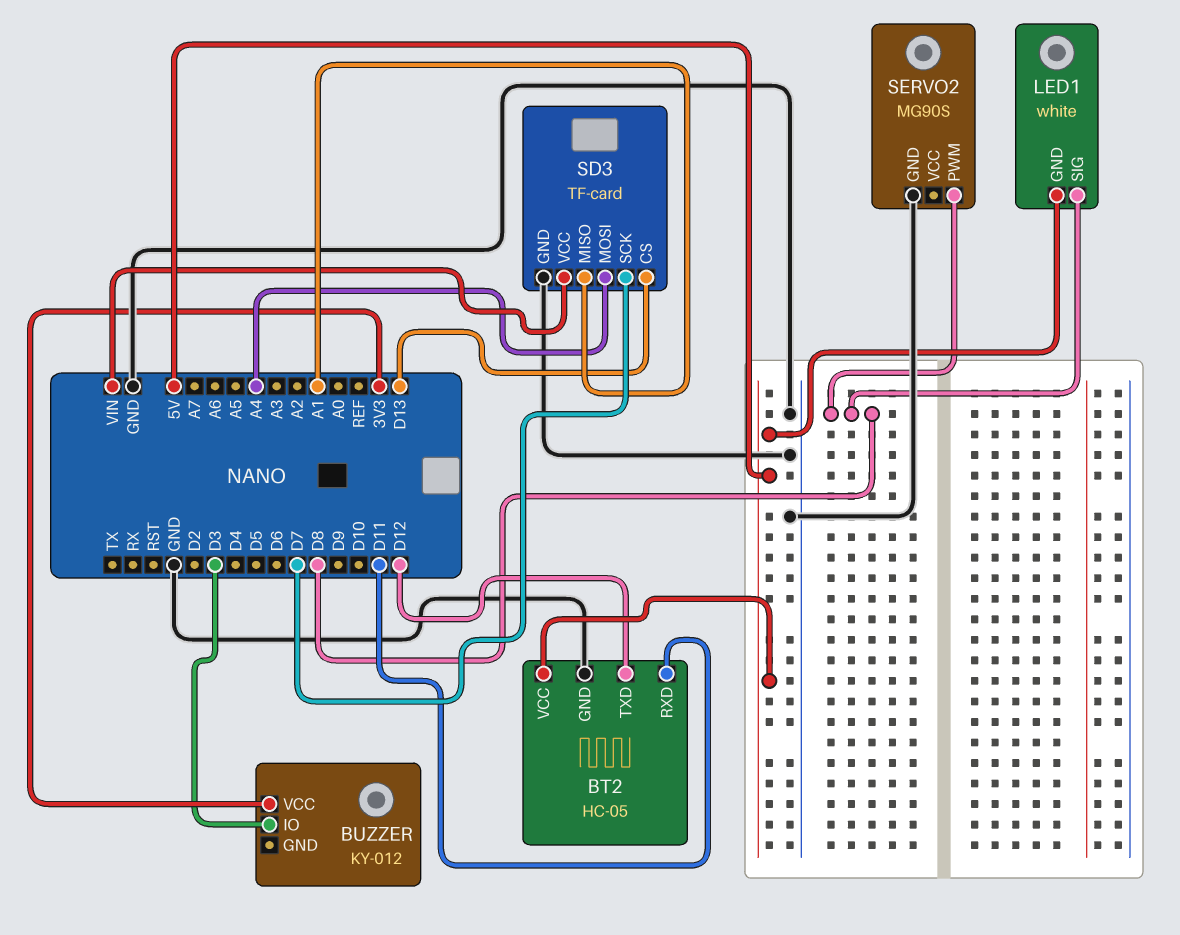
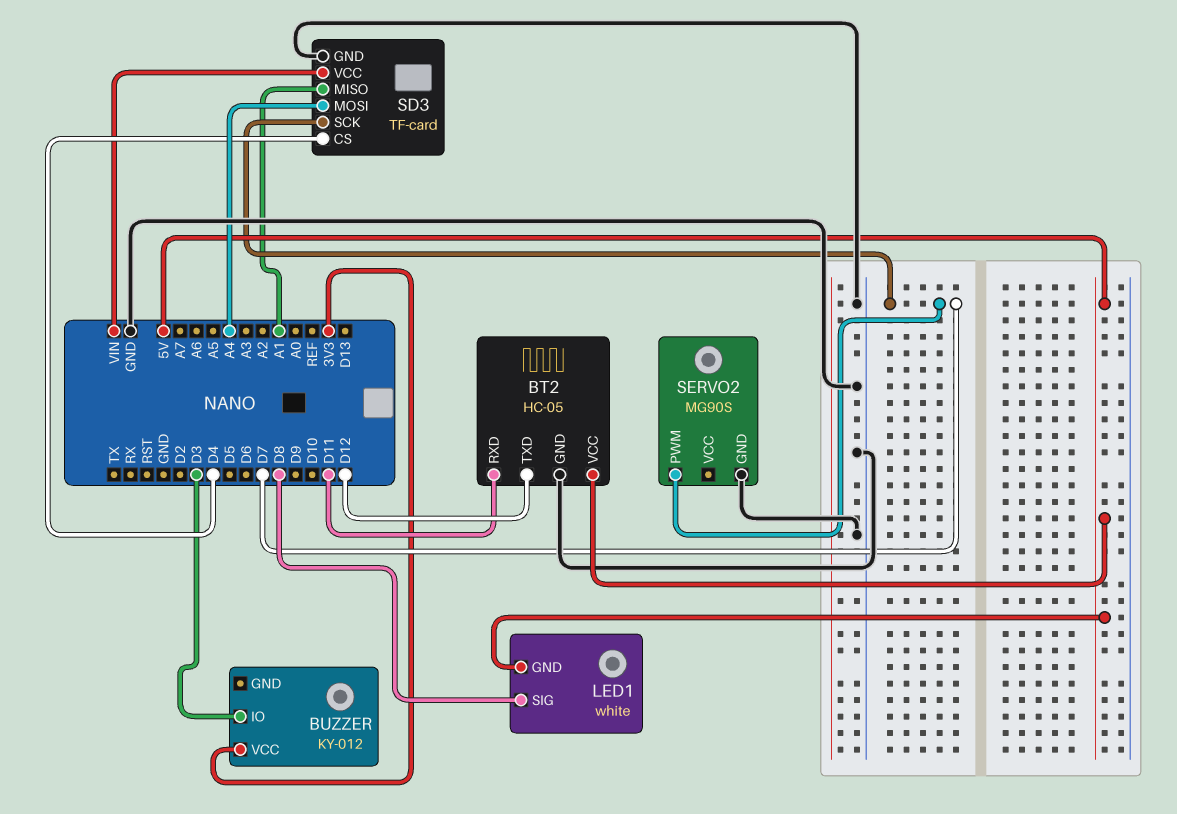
SD3 pin CS: D13 -> D4
SERVO2 pin PWM: D8 -> D7

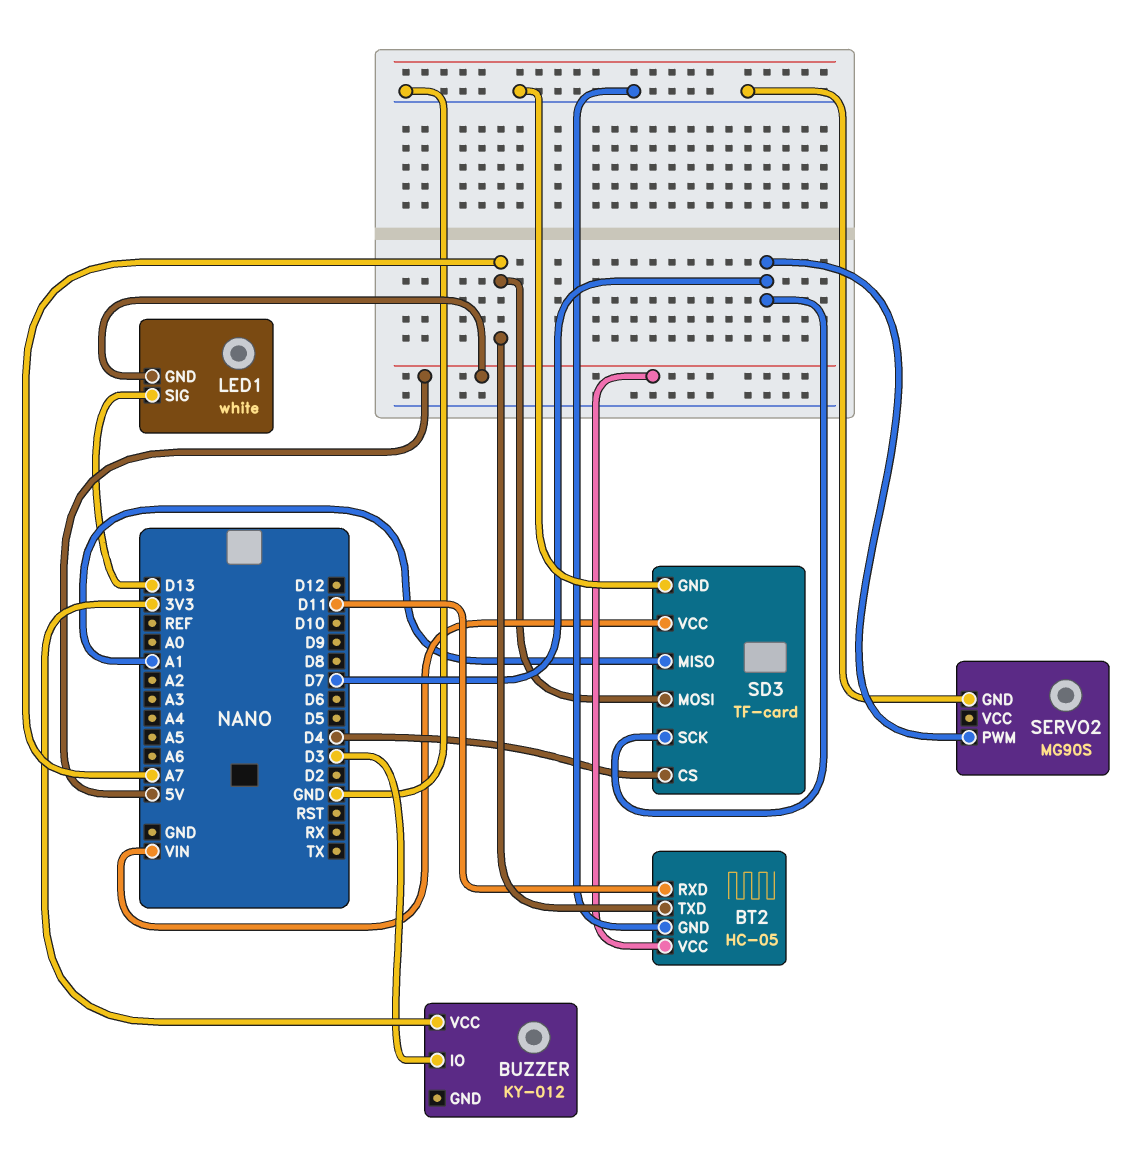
BT2 pin TXD: D12 -> A7
LED1 pin SIG: D8 -> D13
SD3 pin MOSI: A4 -> A7

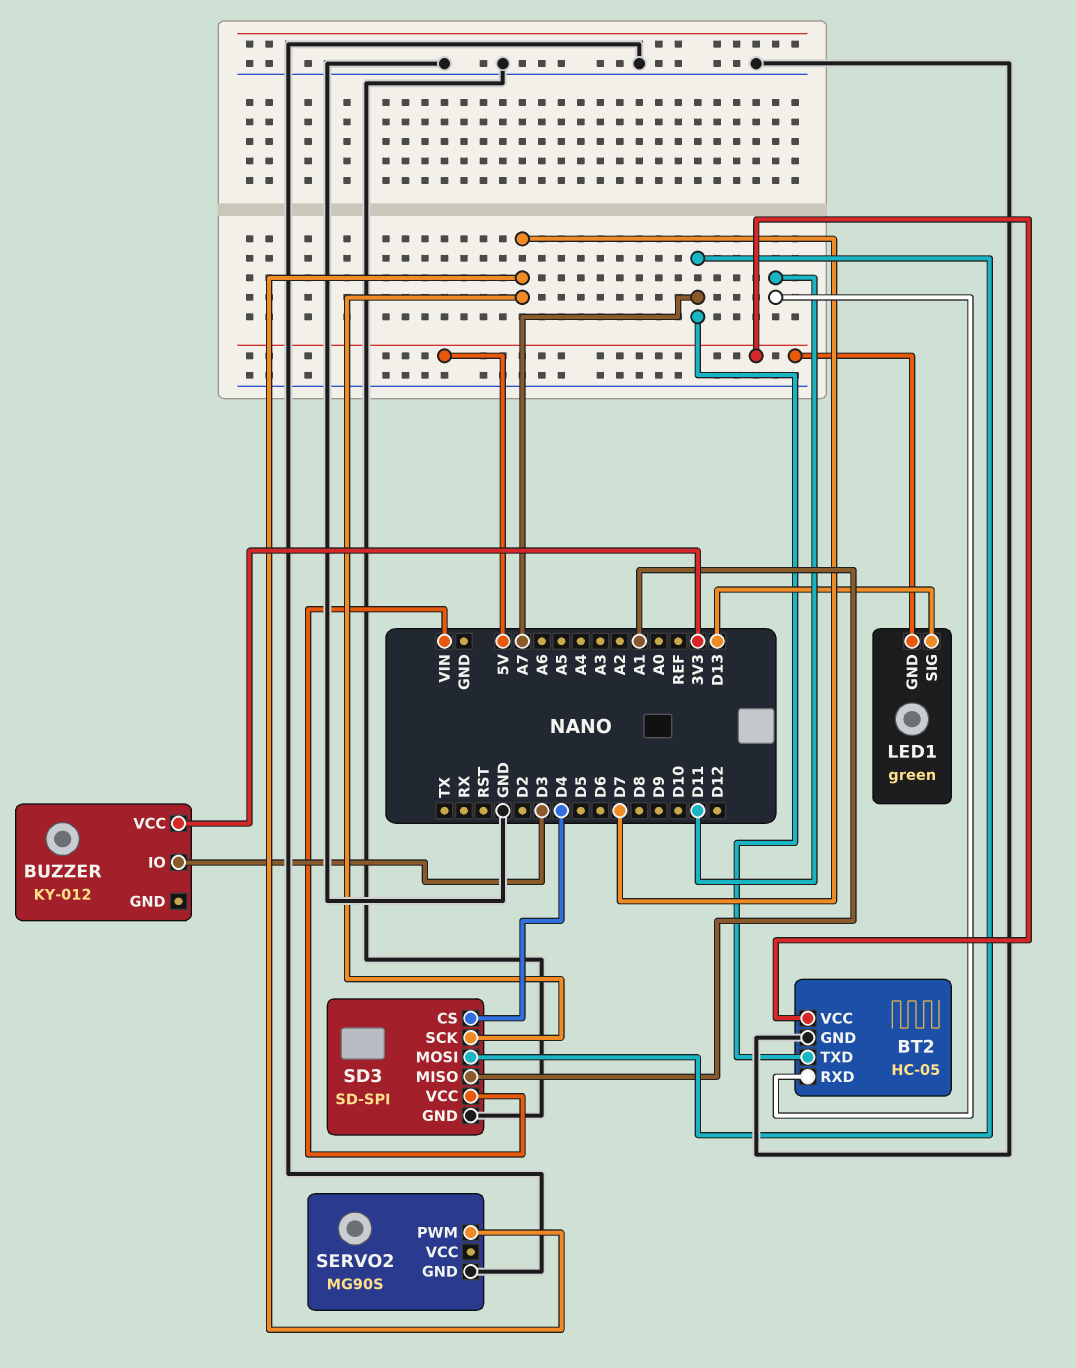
LED1: white -> green
SD3: TF-card -> SD-SPI

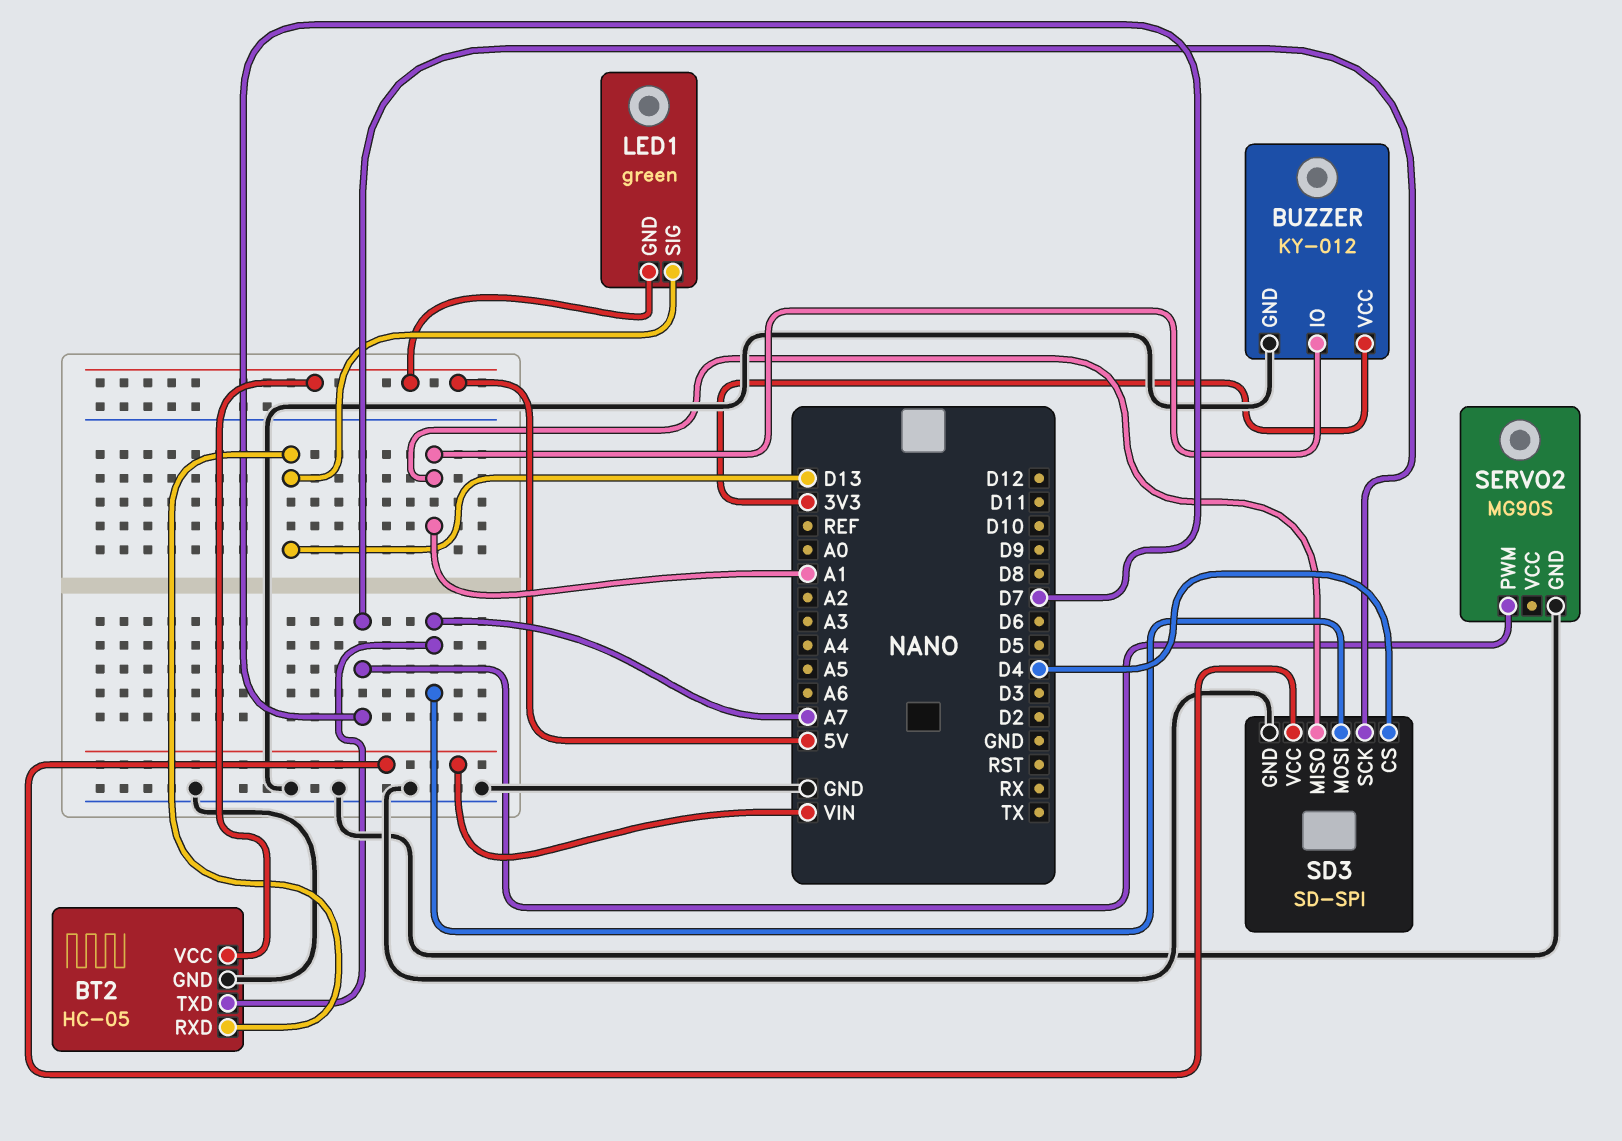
BT2 pin RXD: D11 -> D13
BUZZER pin GND: none -> GND
BUZZER pin IO: D3 -> A1

